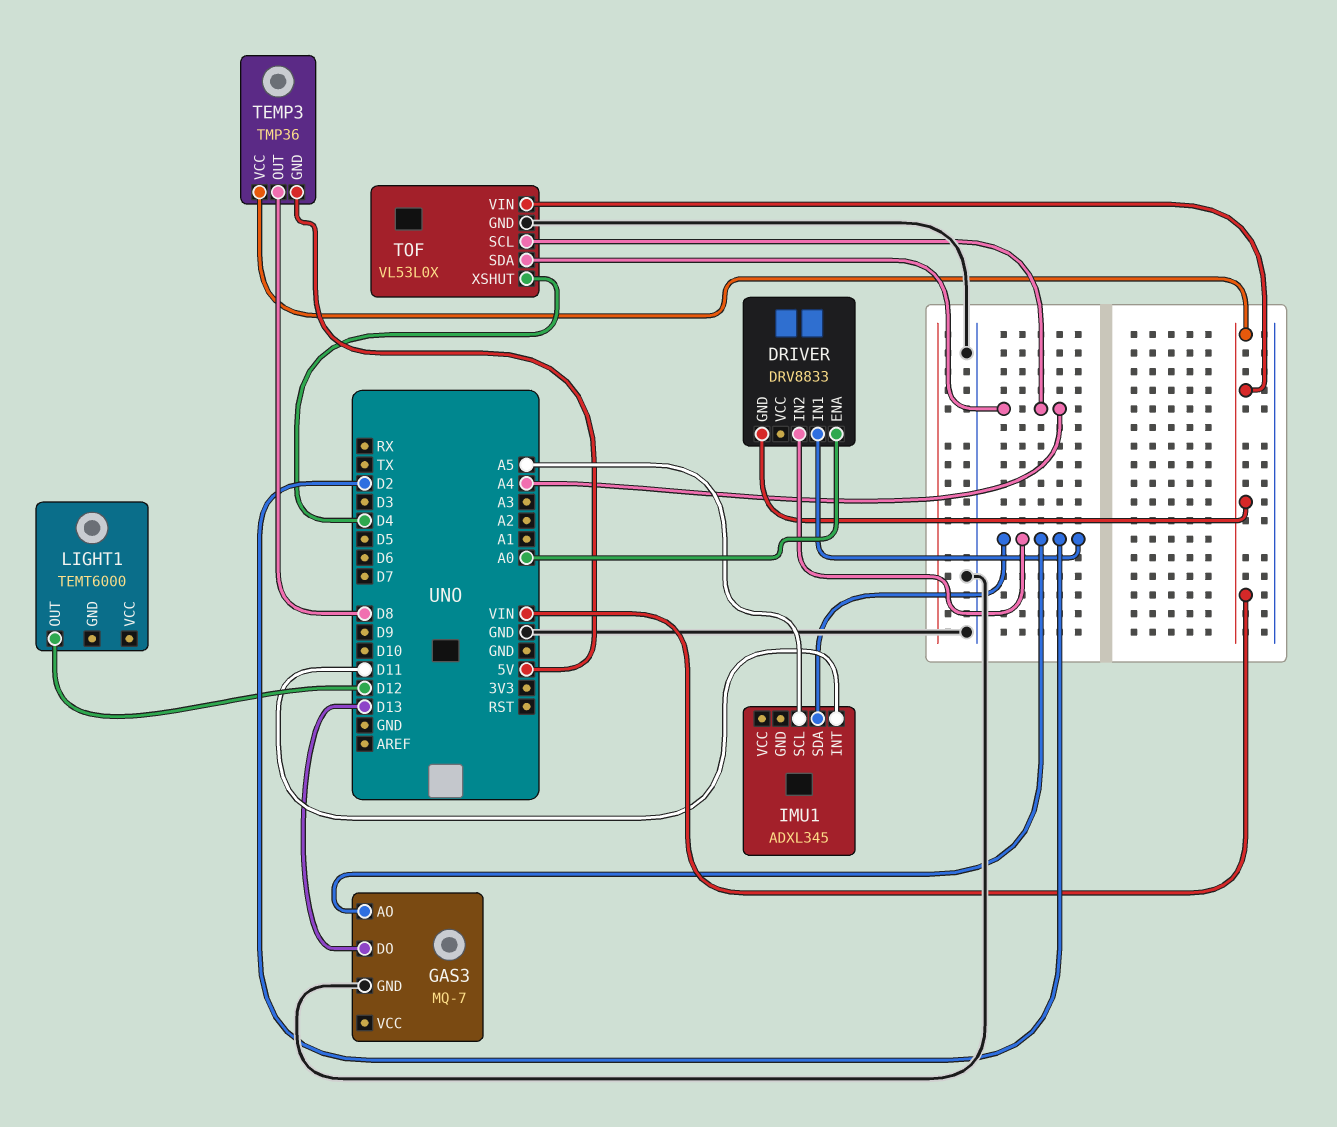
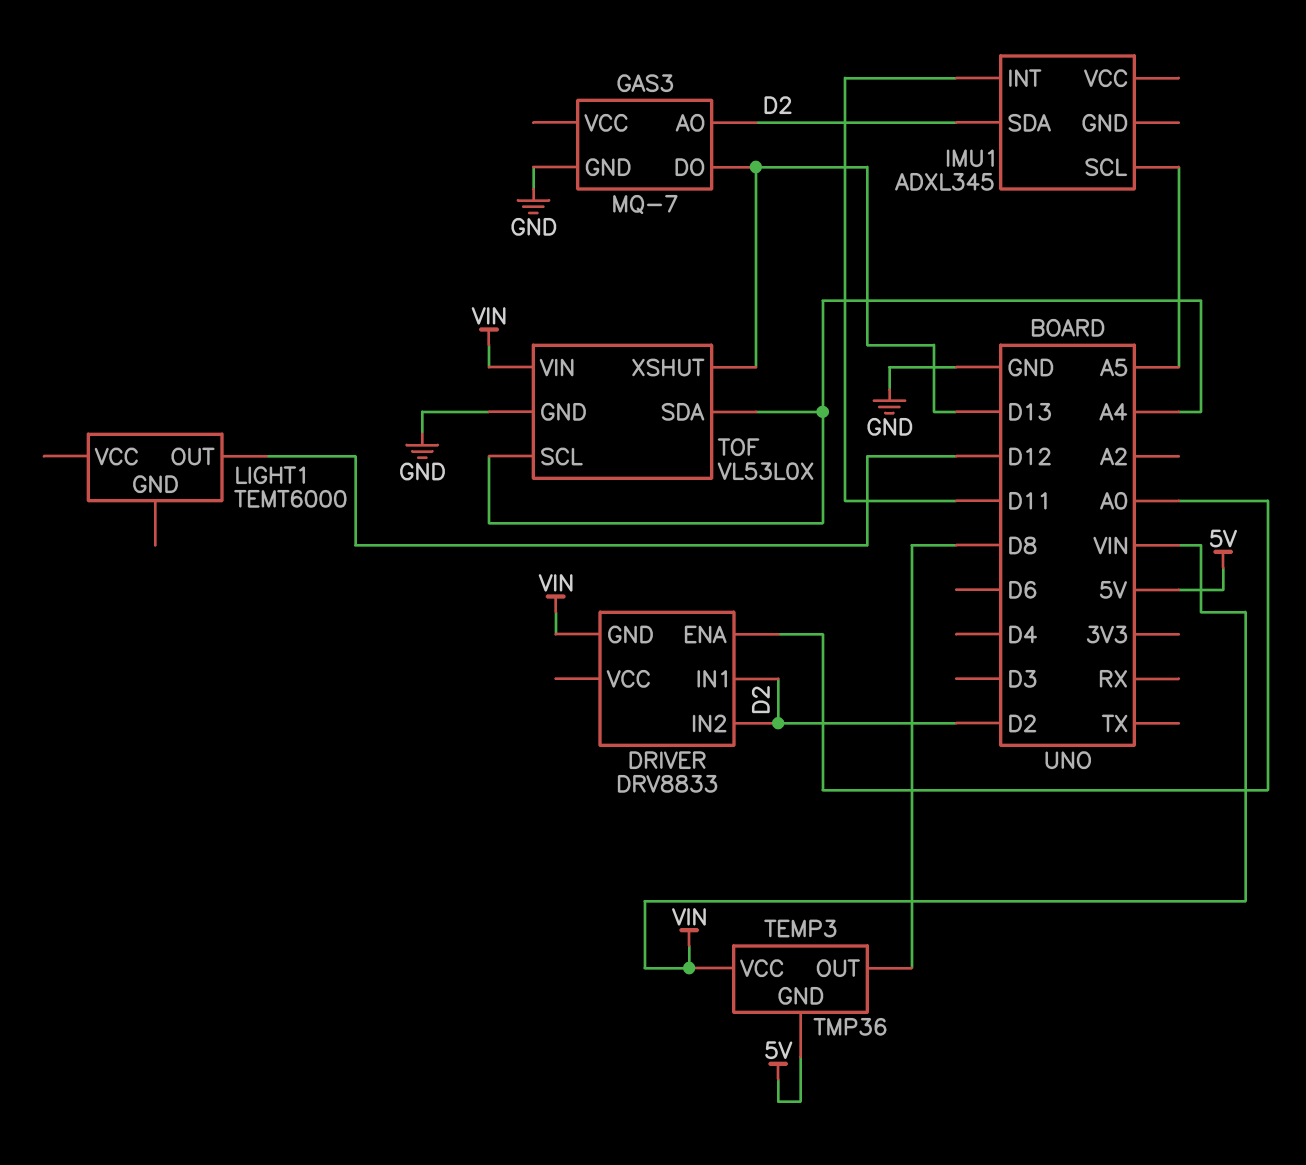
TOF pin XSHUT: D4 -> D13

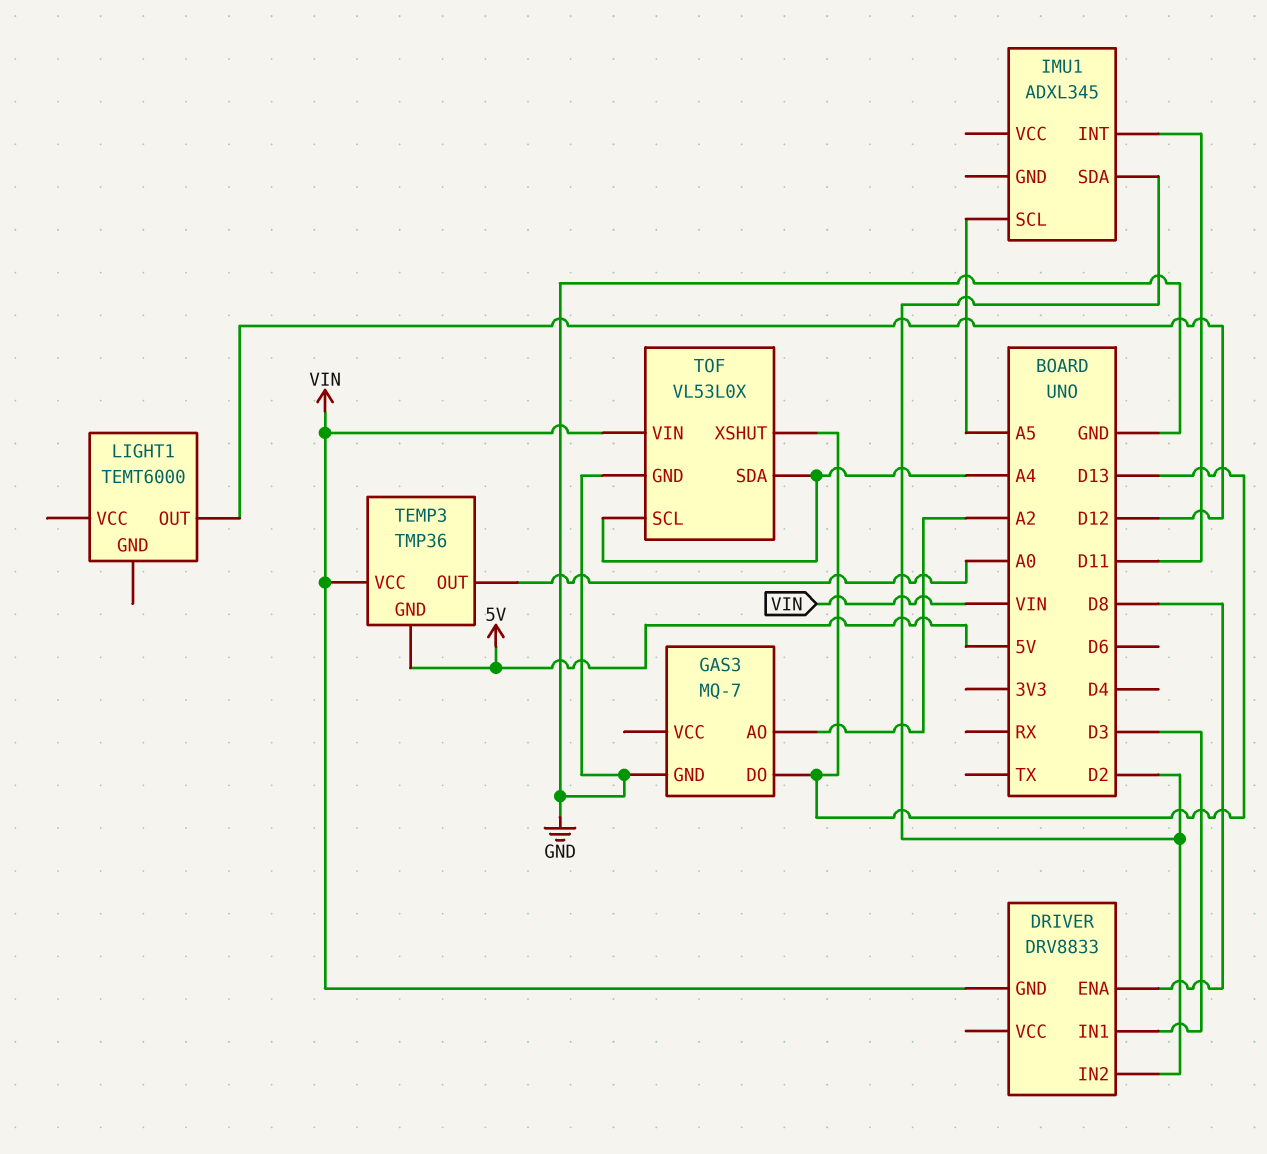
DRIVER pin ENA: A0 -> D8
DRIVER pin IN1: D2 -> D3
GAS3 pin AO: D2 -> A2
TEMP3 pin OUT: D8 -> A0

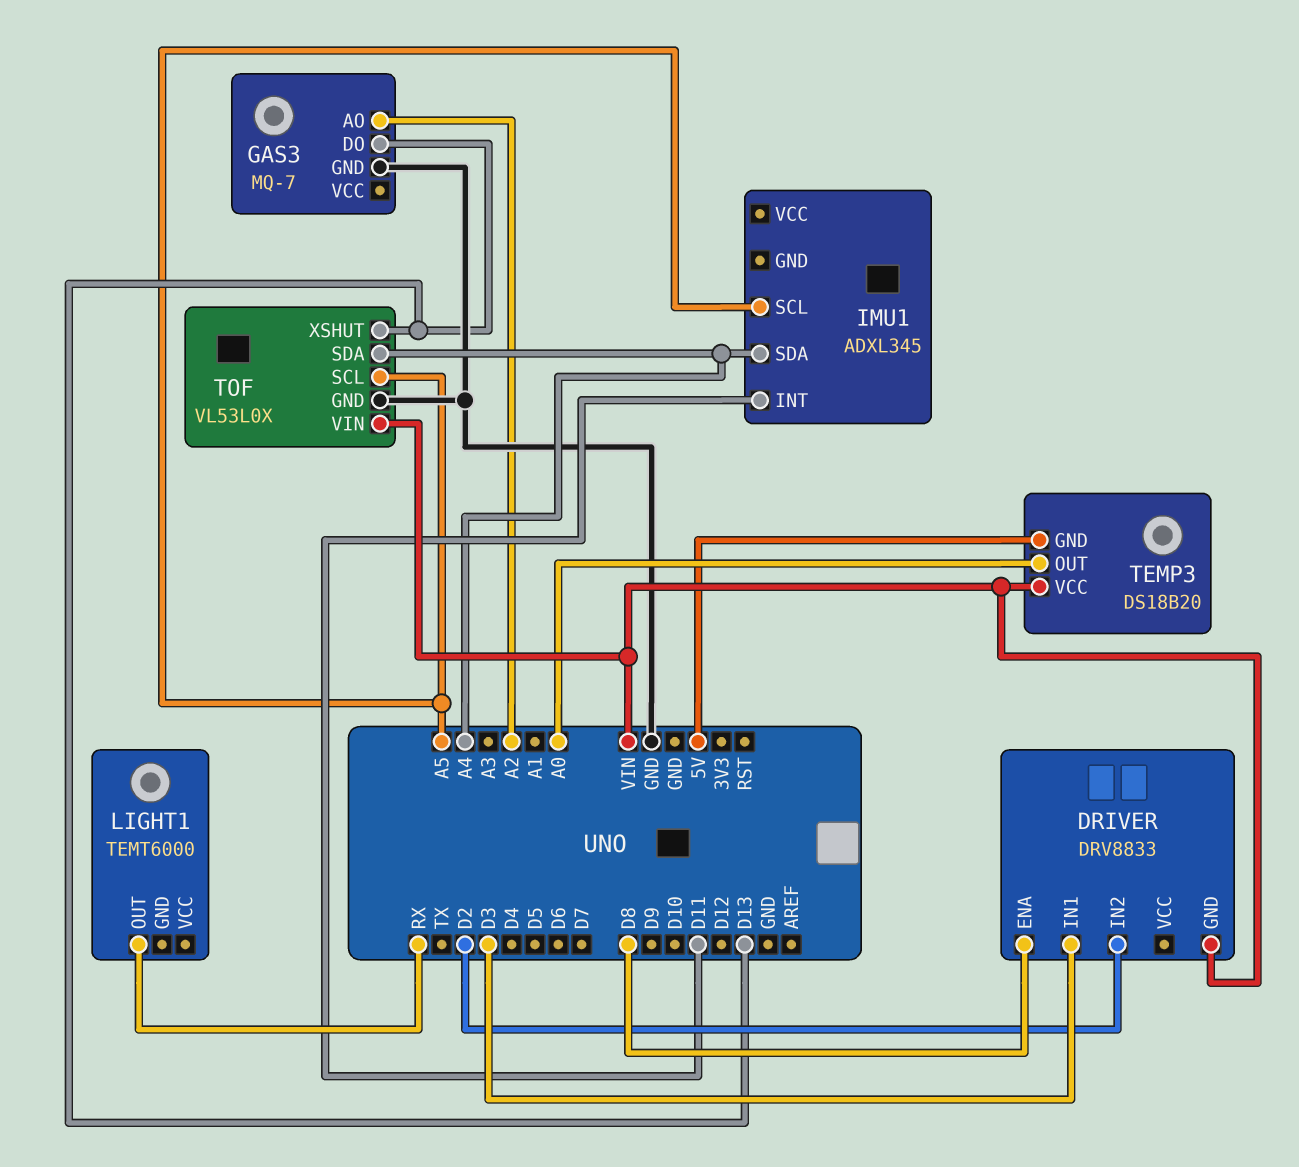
IMU1 pin SDA: D2 -> A4
LIGHT1 pin OUT: D12 -> RX
TEMP3: TMP36 -> DS18B20
TOF pin SCL: A4 -> A5

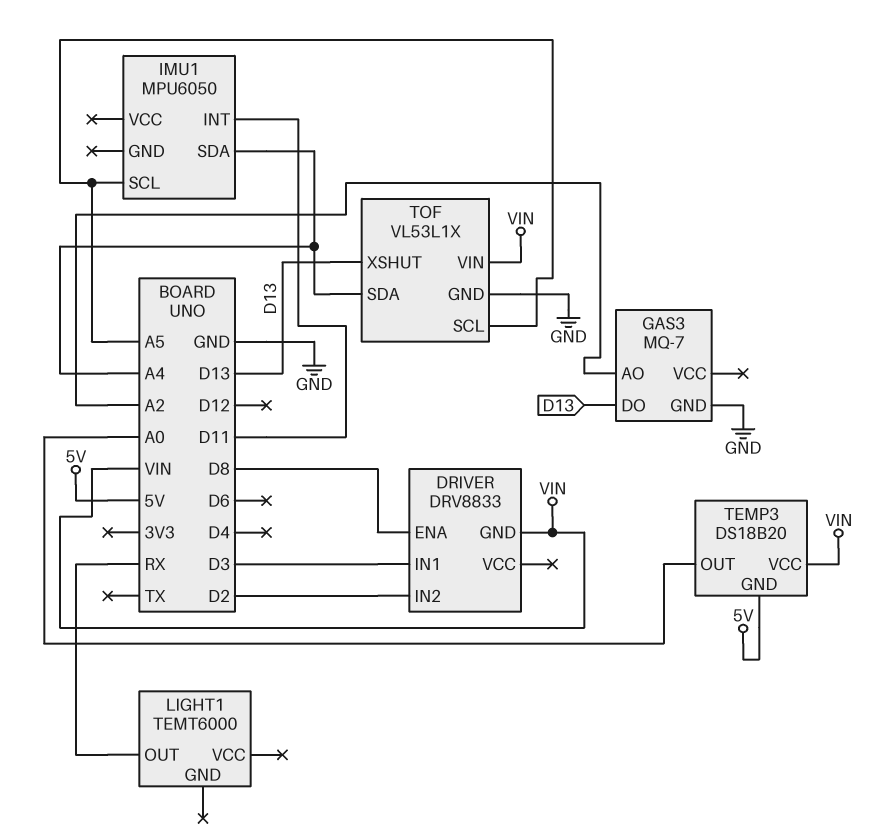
IMU1: ADXL345 -> MPU6050
TOF: VL53L0X -> VL53L1X

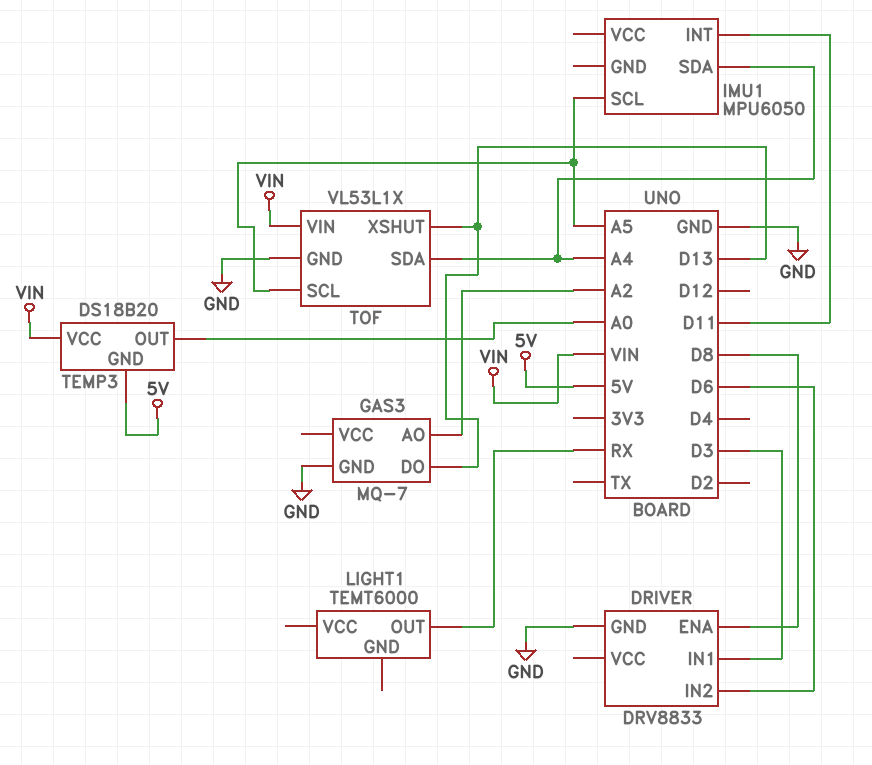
DRIVER pin GND: VIN -> GND
DRIVER pin IN2: D2 -> D6

